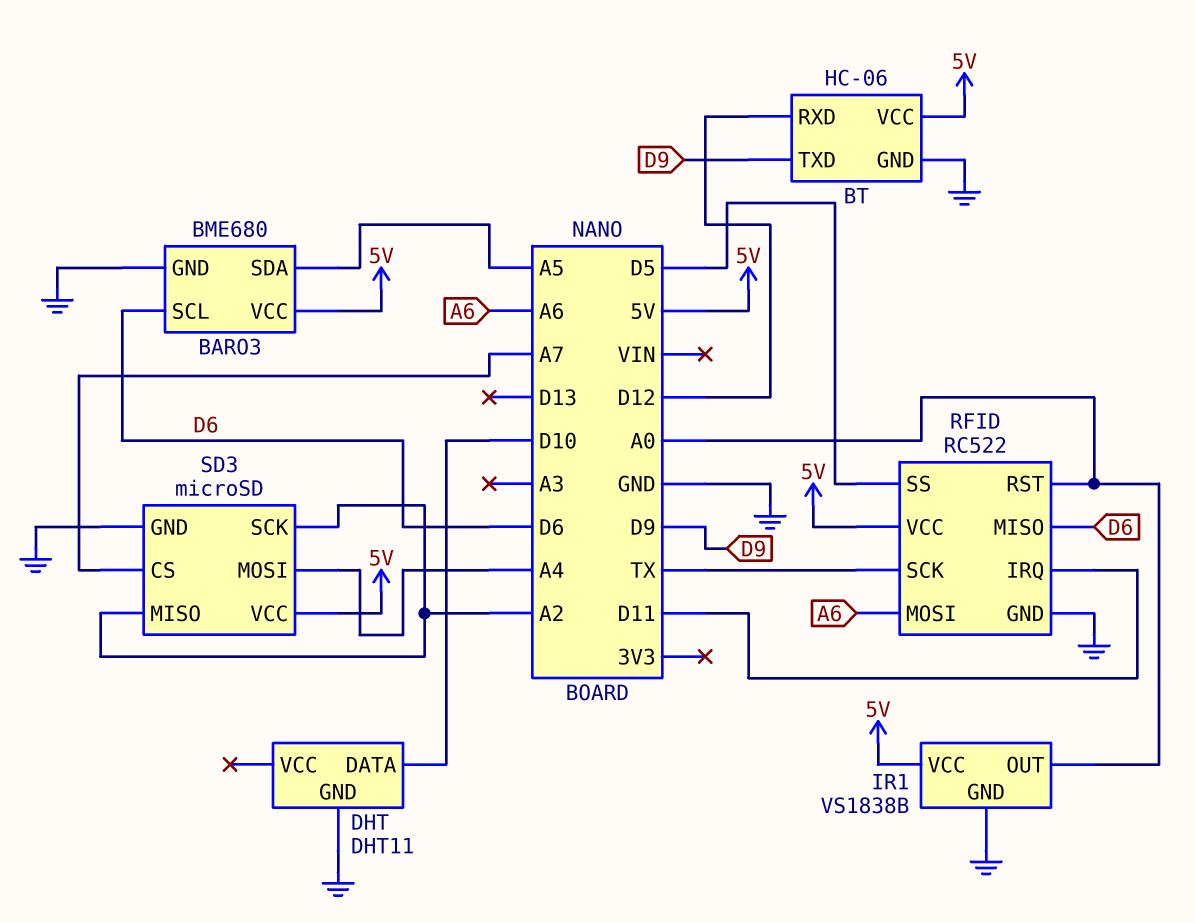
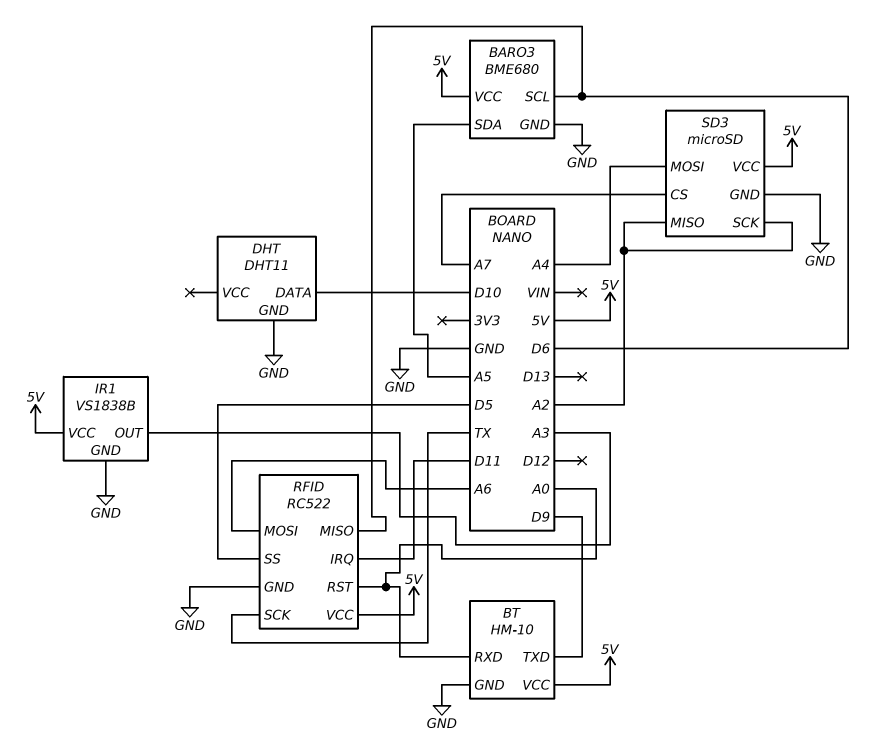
BT: HC-06 -> HM-10
BT pin RXD: D12 -> A0
IR1 pin OUT: A0 -> A3

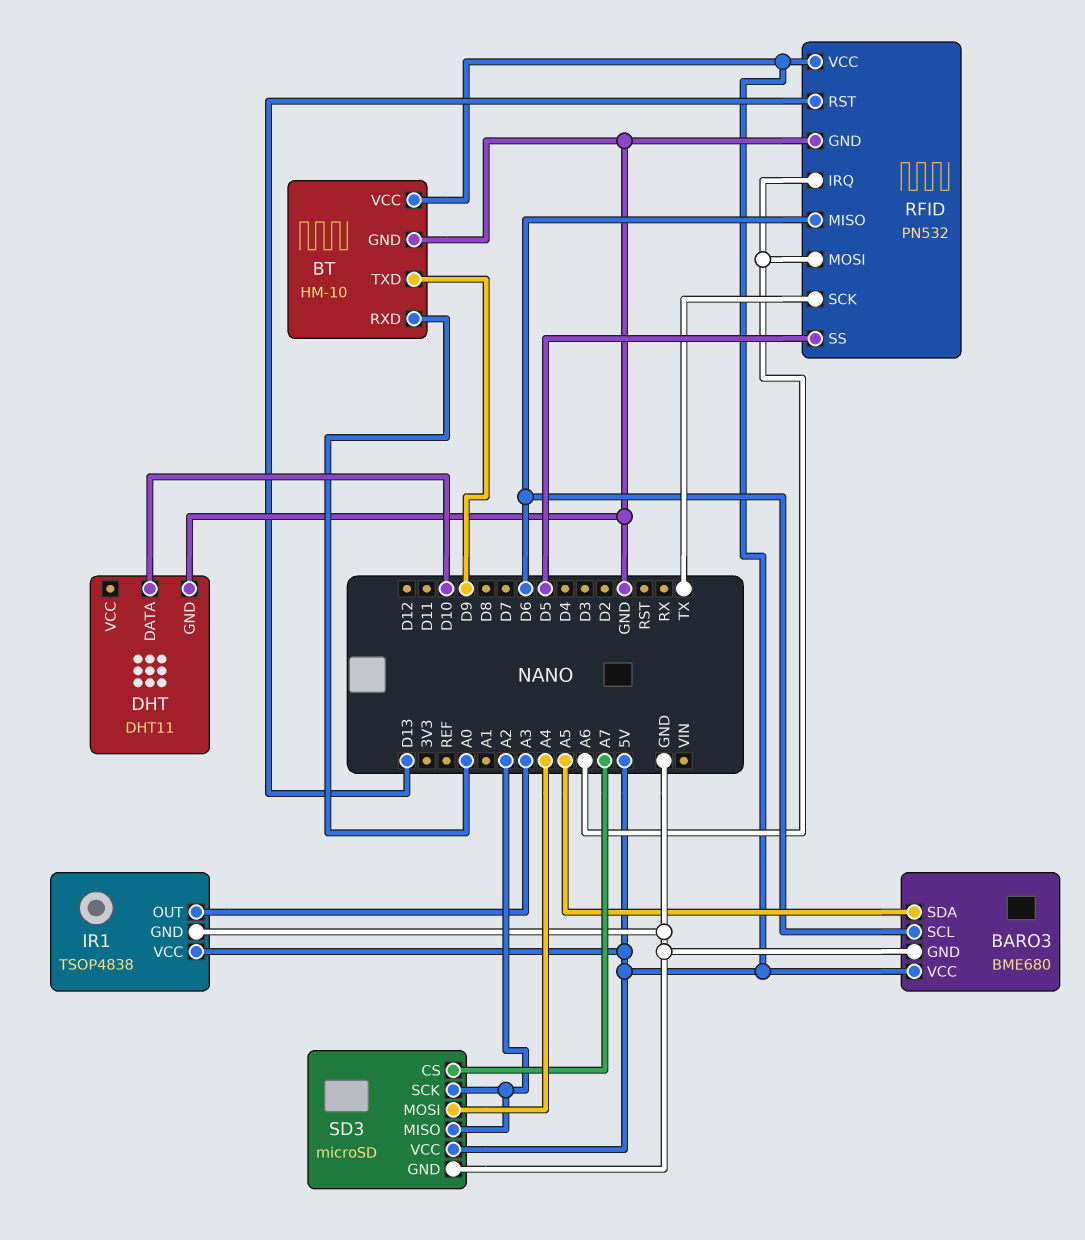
IR1: VS1838B -> TSOP4838
RFID: RC522 -> PN532
RFID pin IRQ: D11 -> A6
RFID pin RST: A0 -> D13

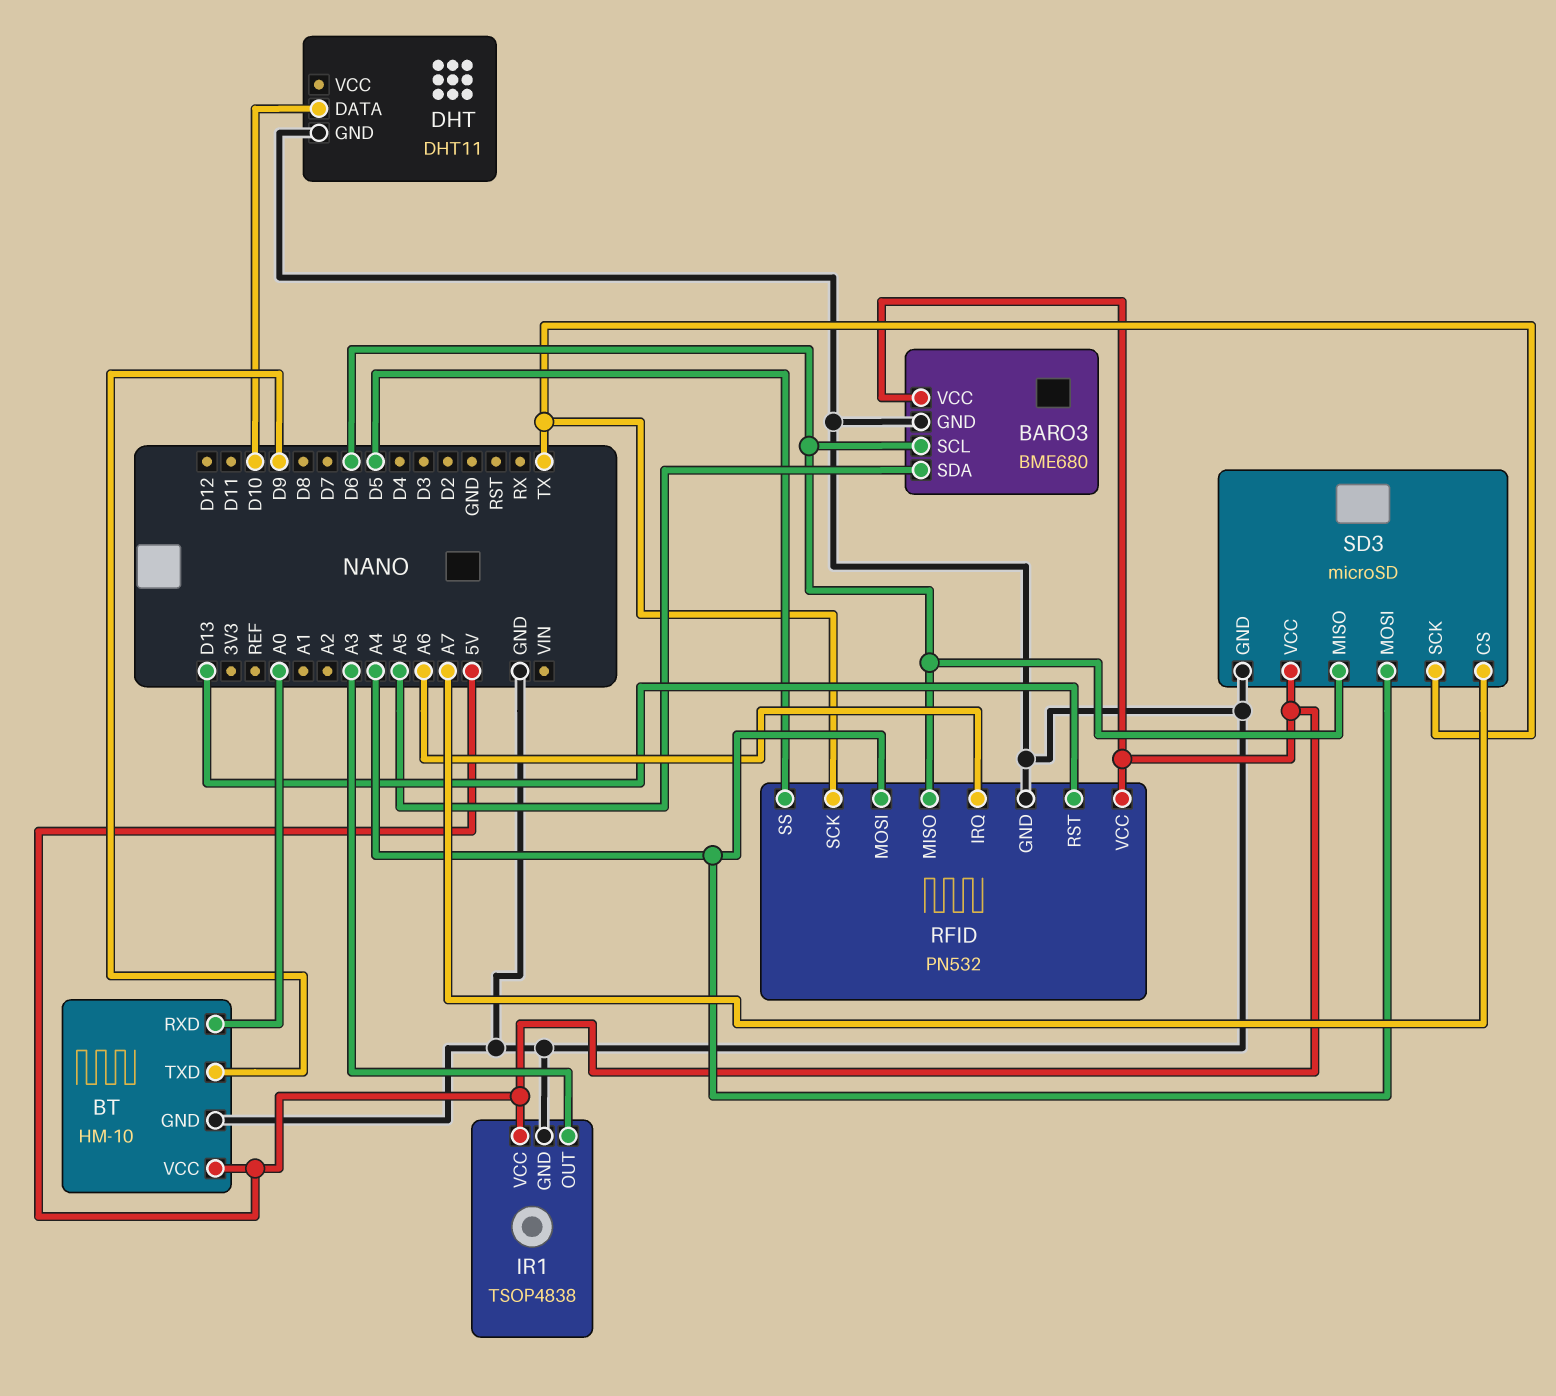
RFID pin MOSI: A6 -> A4
SD3 pin MISO: A2 -> D6
SD3 pin SCK: A2 -> TX

